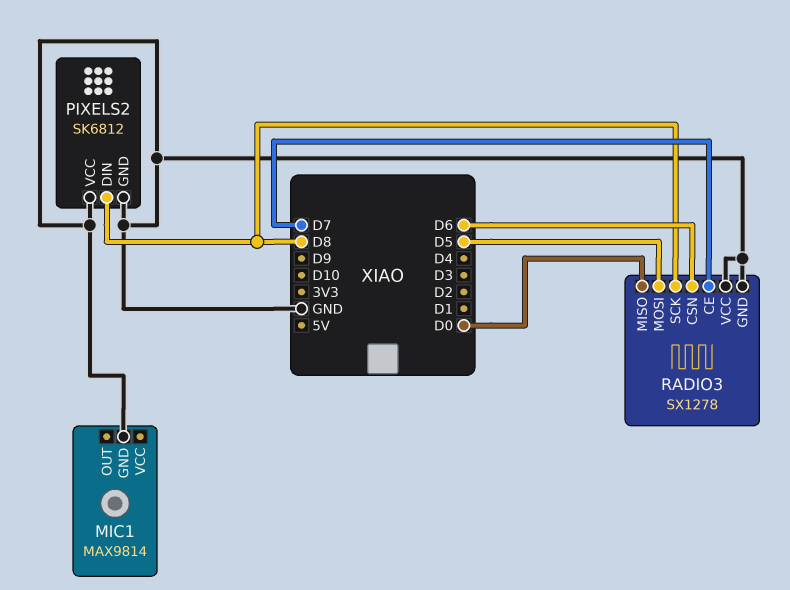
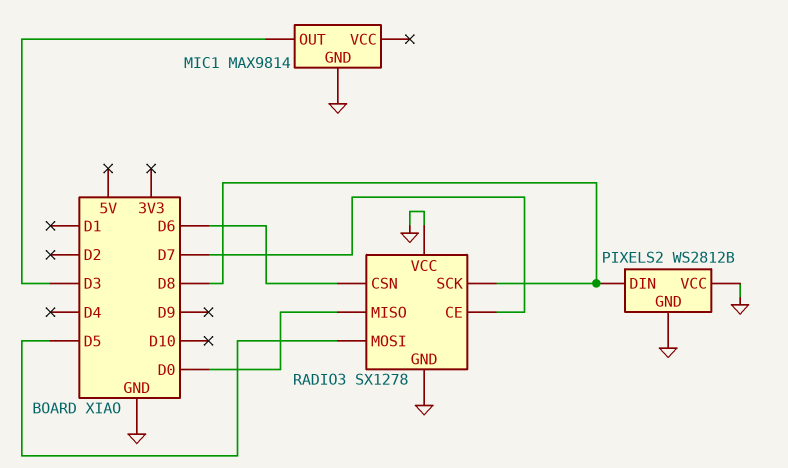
MIC1 pin OUT: none -> D3
PIXELS2: SK6812 -> WS2812B

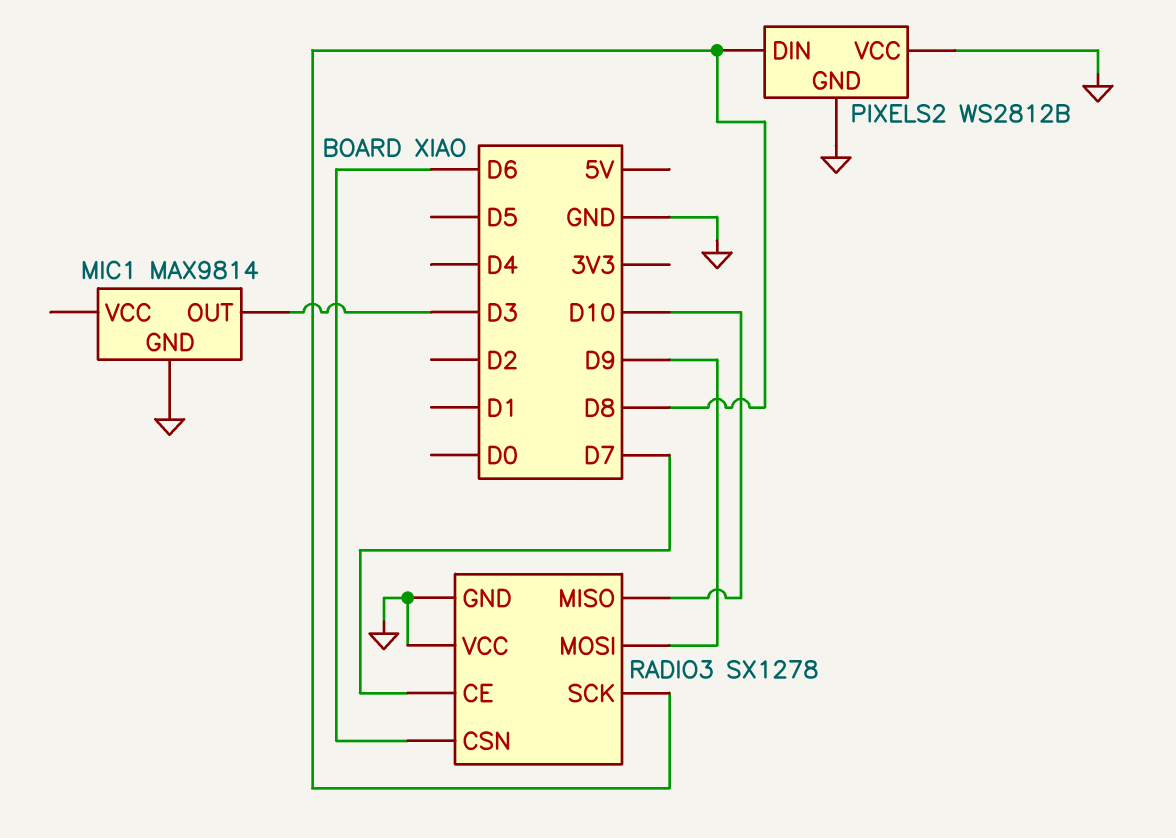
RADIO3 pin MISO: D0 -> D10
RADIO3 pin MOSI: D5 -> D9

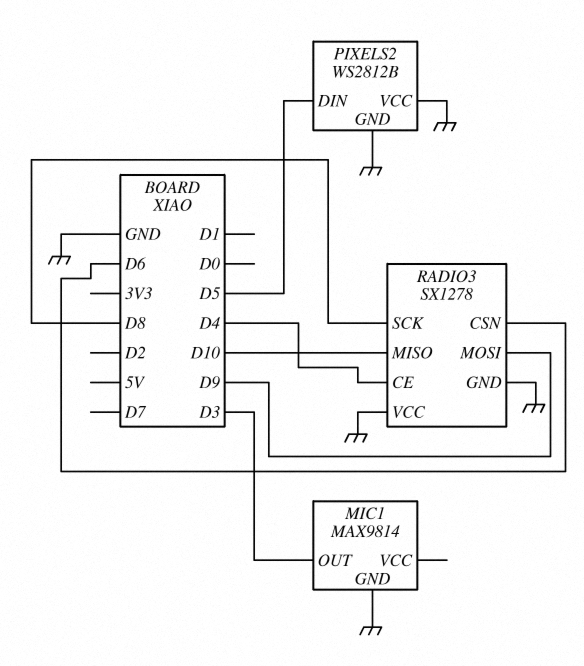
PIXELS2 pin DIN: D8 -> D5
RADIO3 pin CE: D7 -> D4

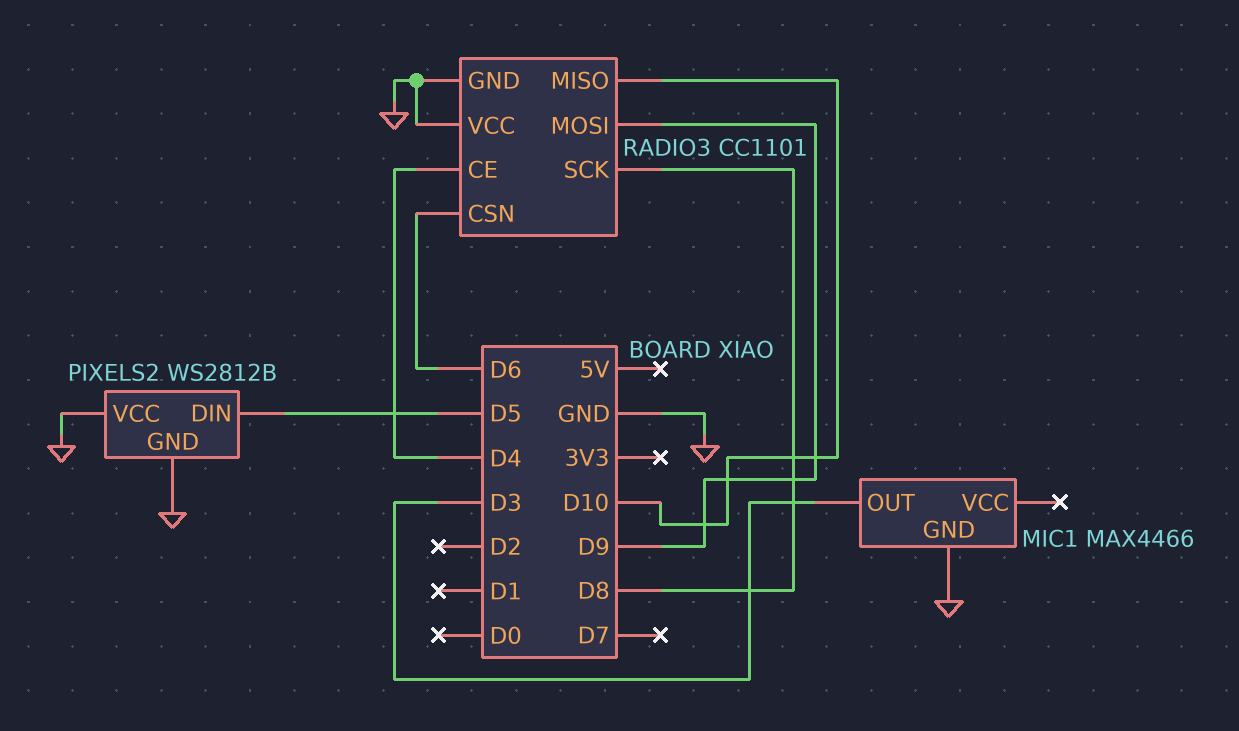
MIC1: MAX9814 -> MAX4466
RADIO3: SX1278 -> CC1101

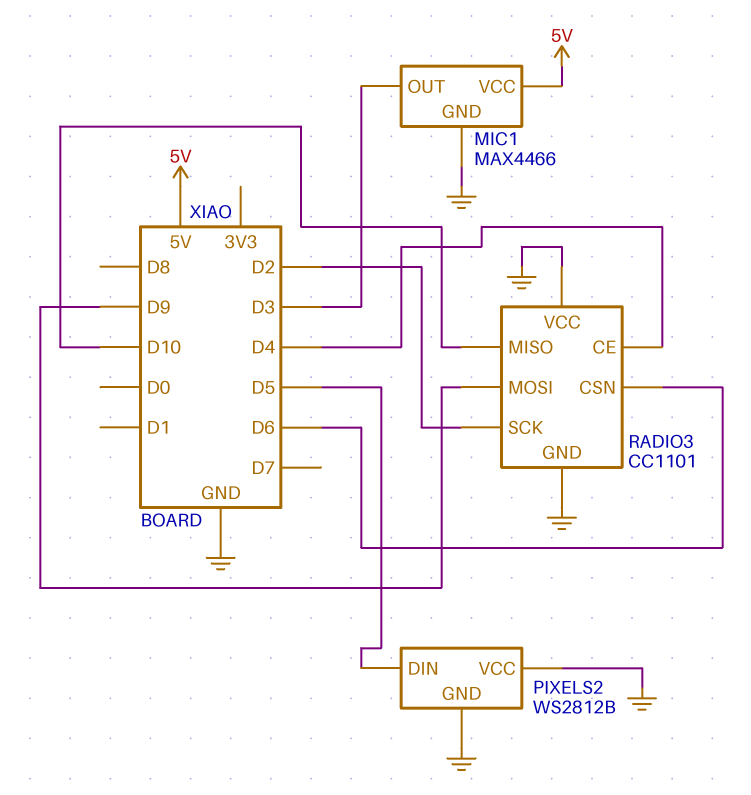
MIC1 pin VCC: none -> 5V
RADIO3 pin SCK: D8 -> D2

